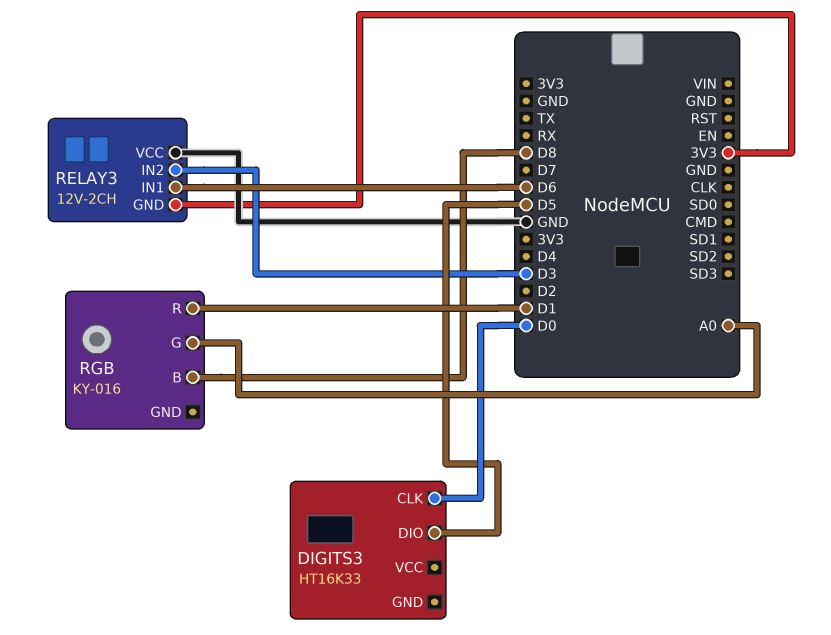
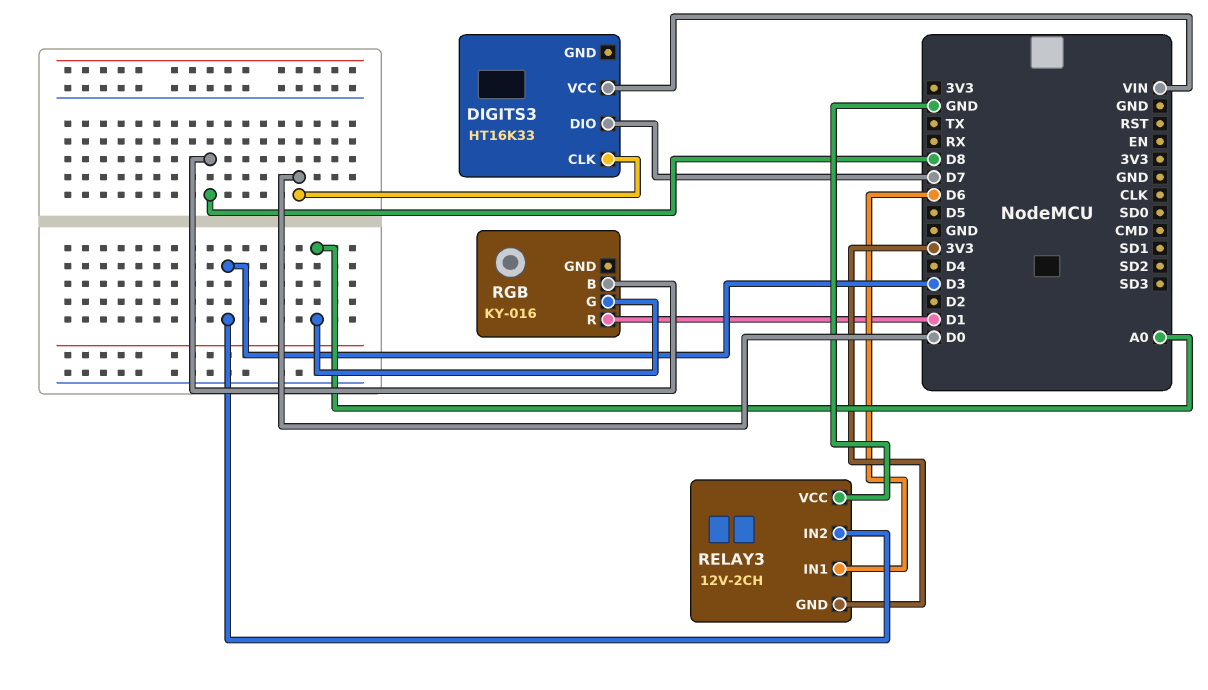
DIGITS3 pin DIO: D5 -> D7
DIGITS3 pin VCC: none -> VIN

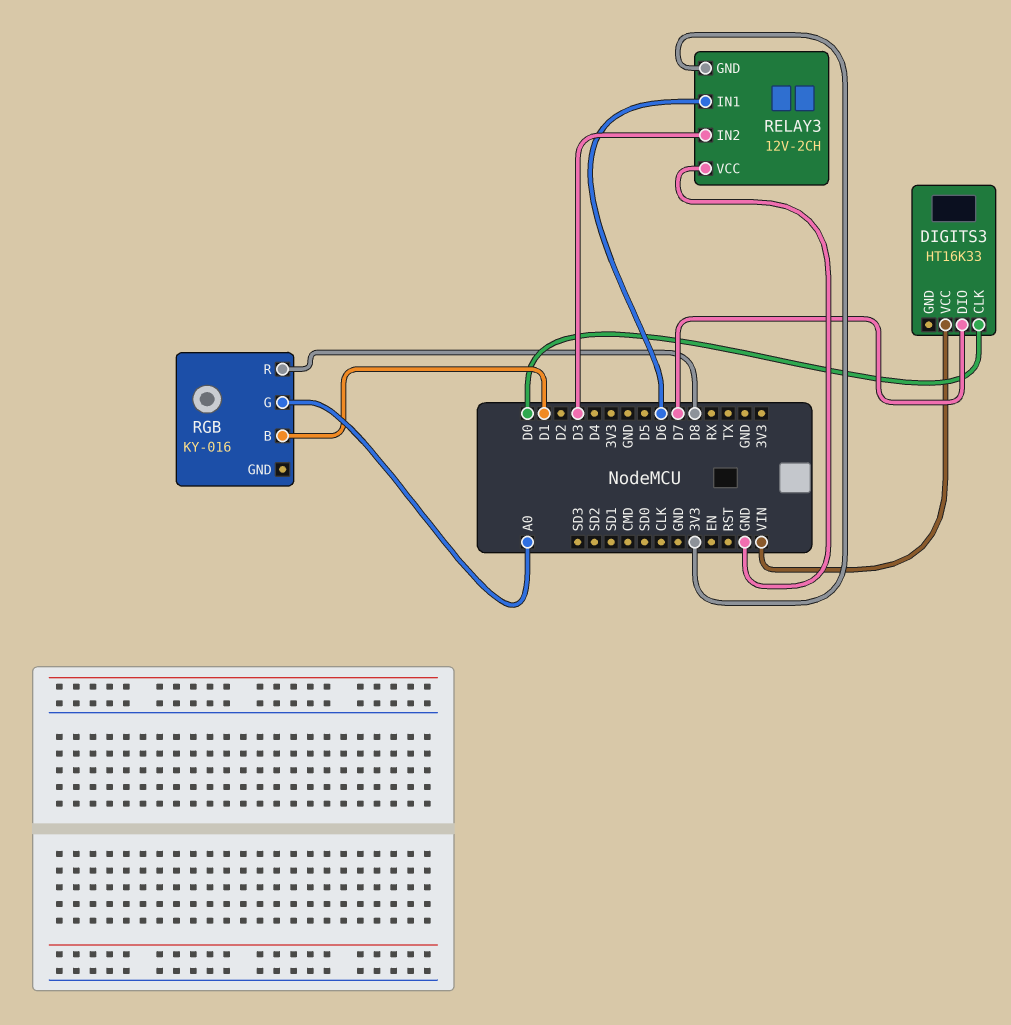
RGB pin B: D8 -> D1
RGB pin R: D1 -> D8

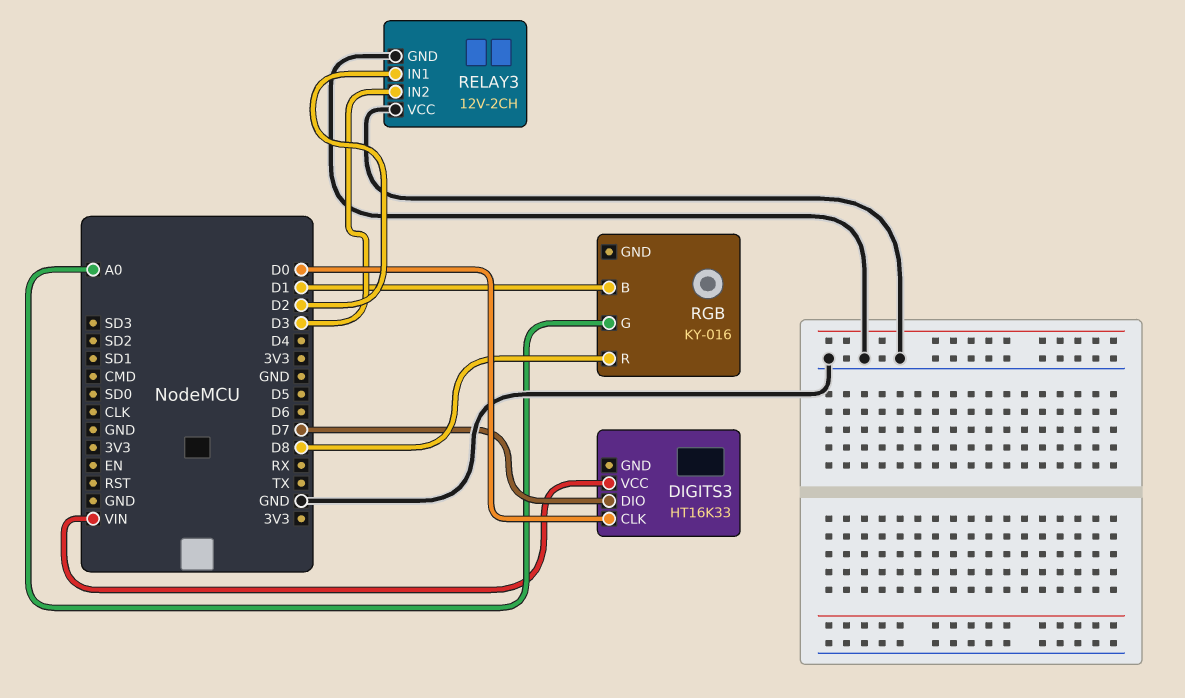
RELAY3 pin GND: 3V3 -> GND
RELAY3 pin IN1: D6 -> D2

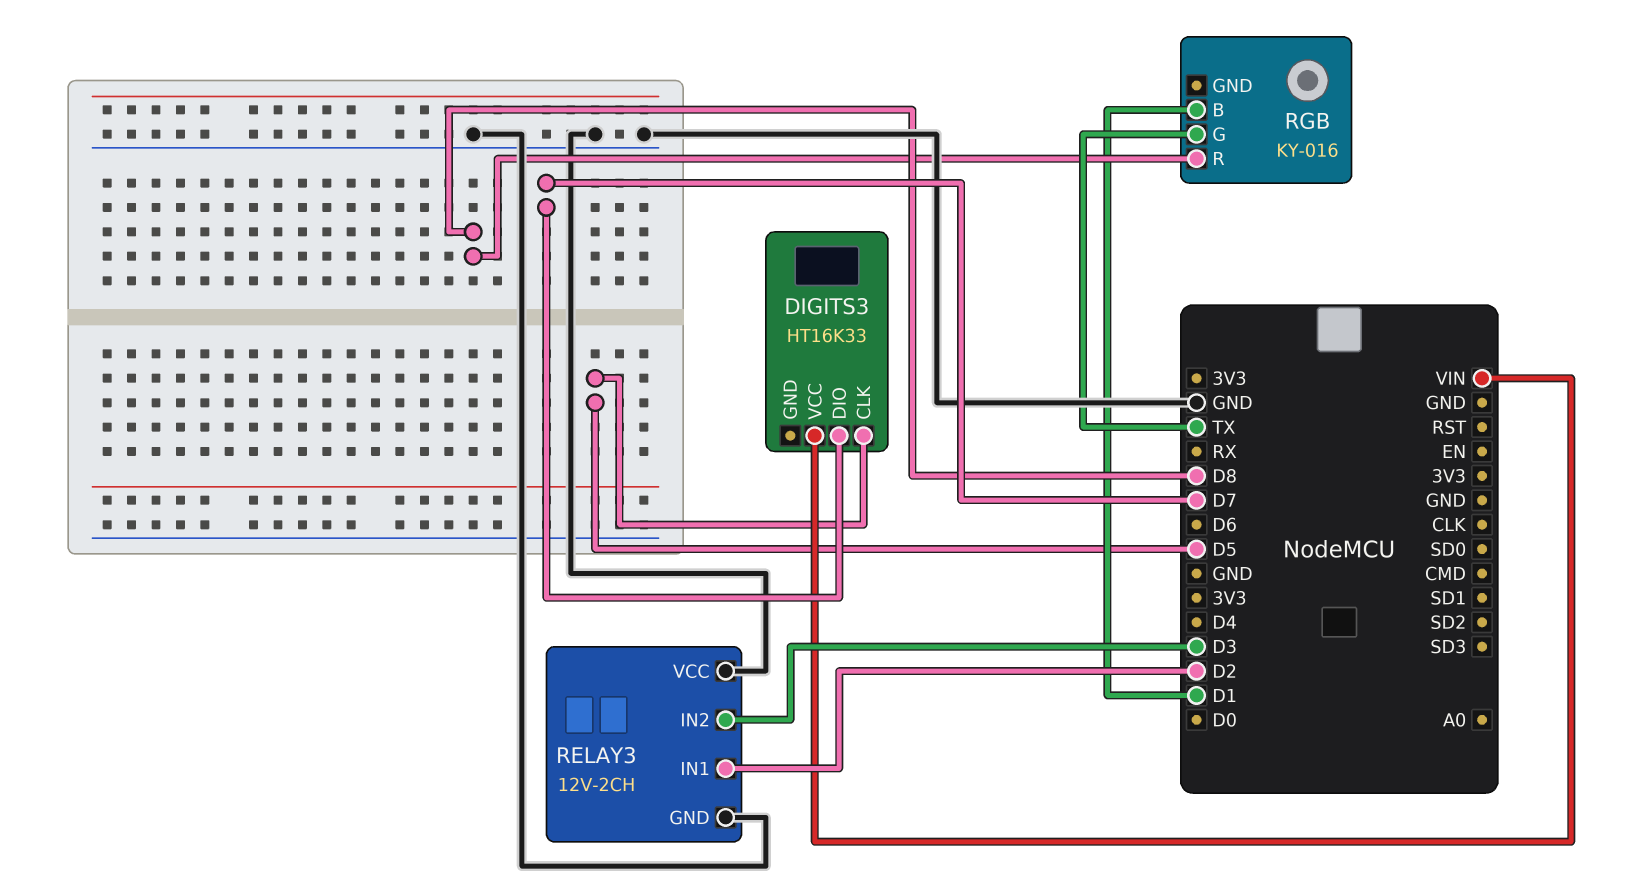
DIGITS3 pin CLK: D0 -> D5
RGB pin G: A0 -> TX

